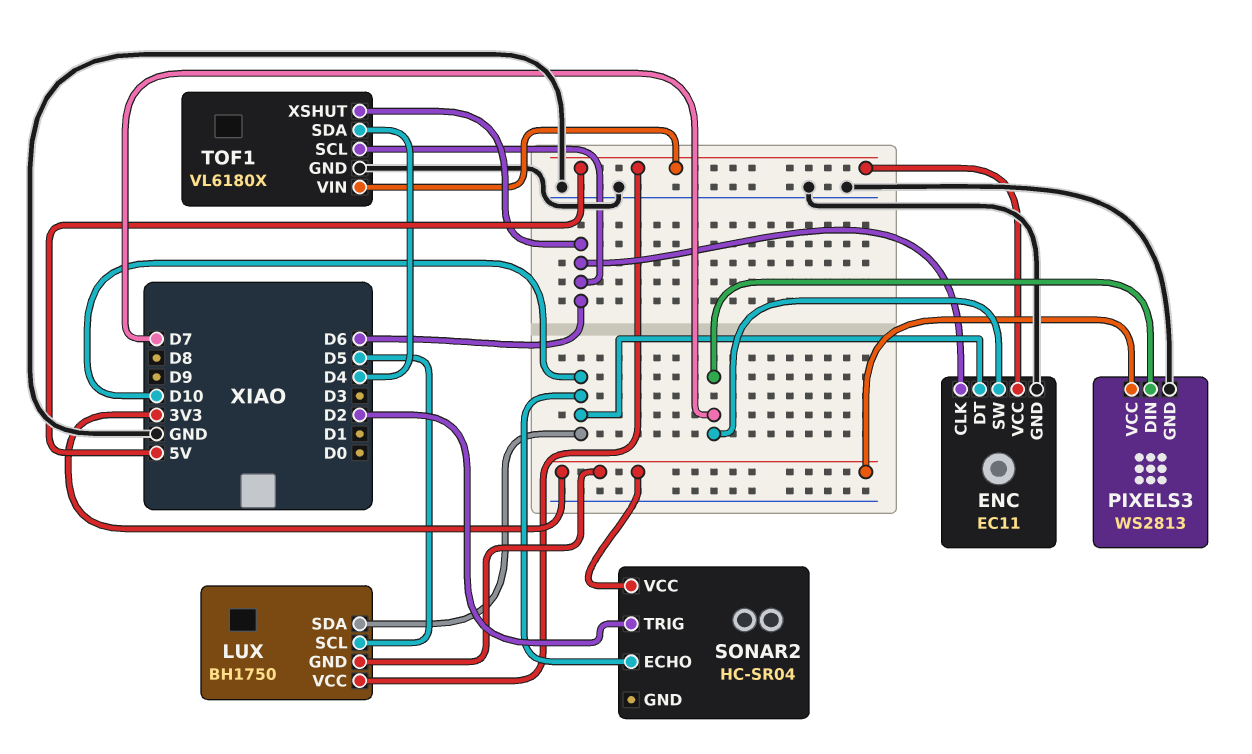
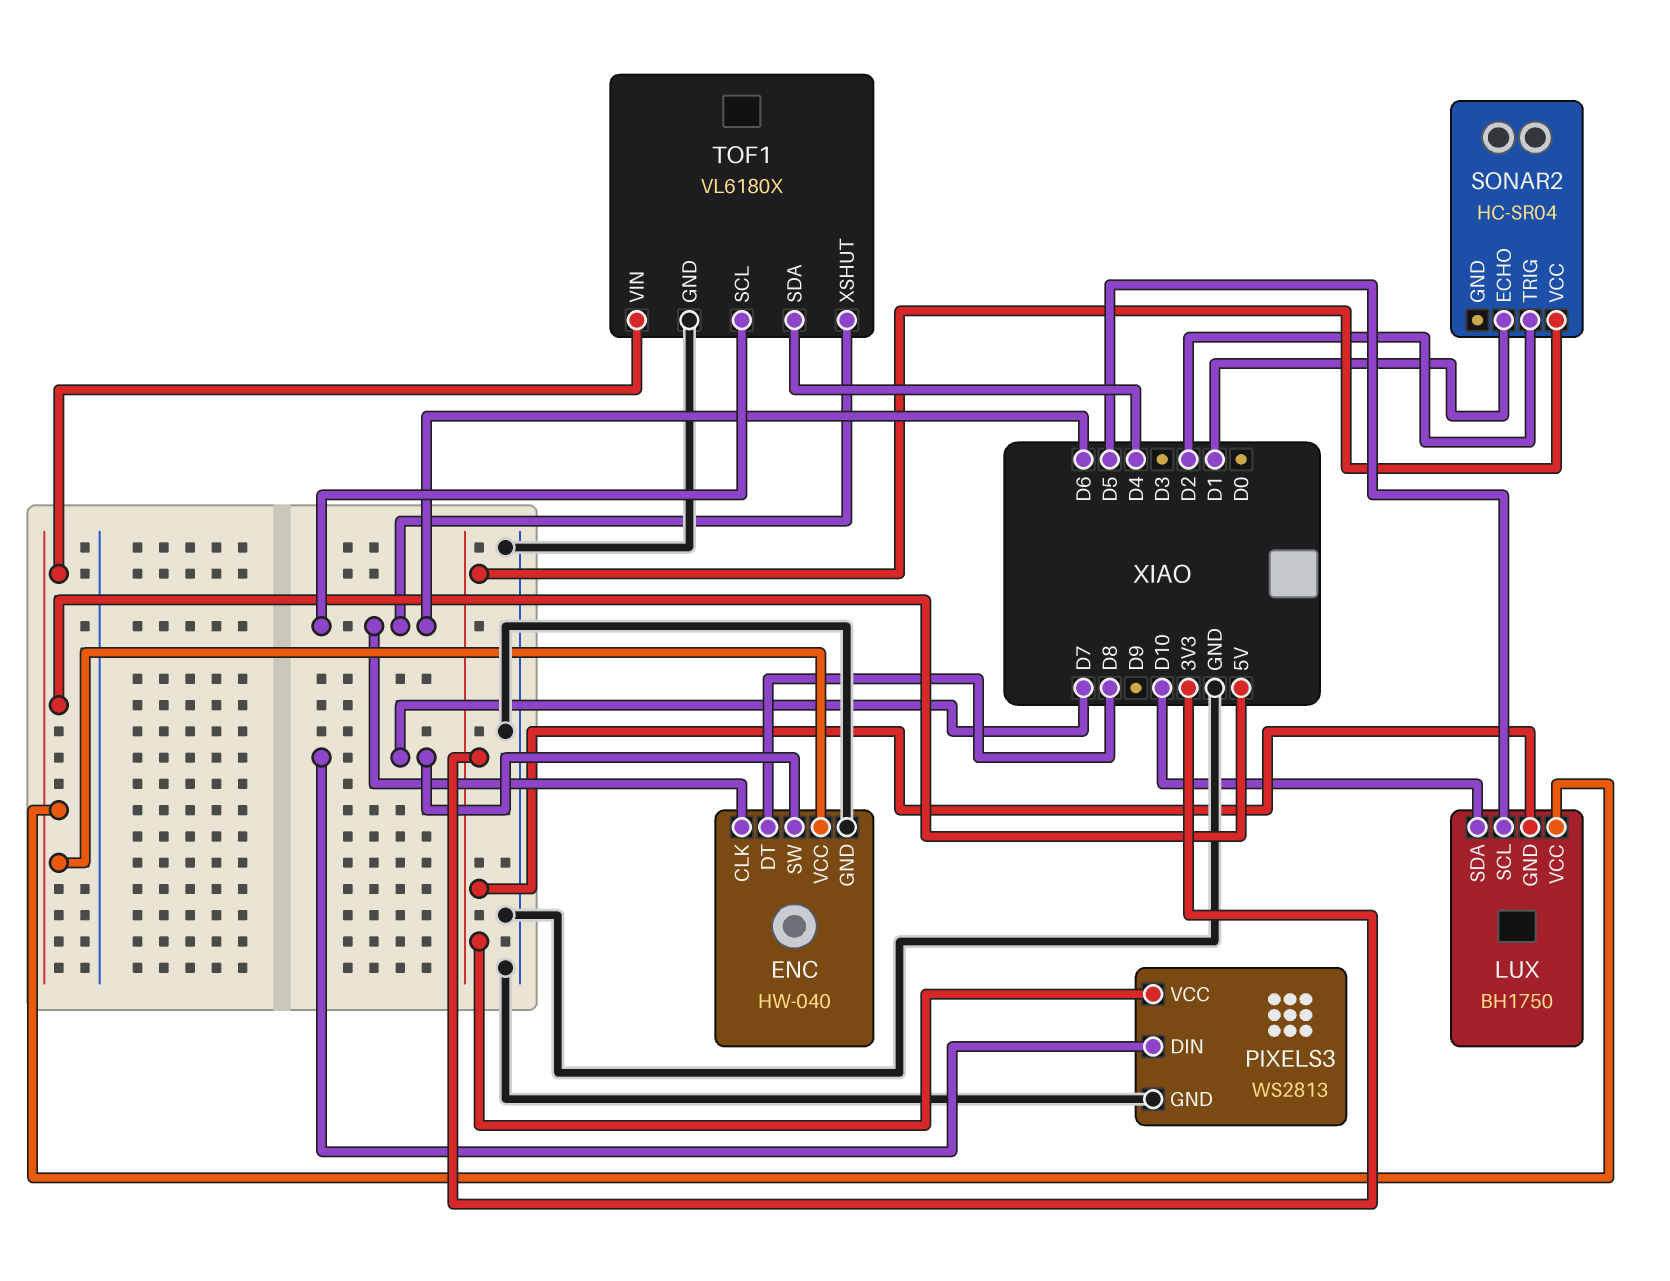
ENC: EC11 -> HW-040
ENC pin DT: D10 -> D8
SONAR2 pin ECHO: D10 -> D1

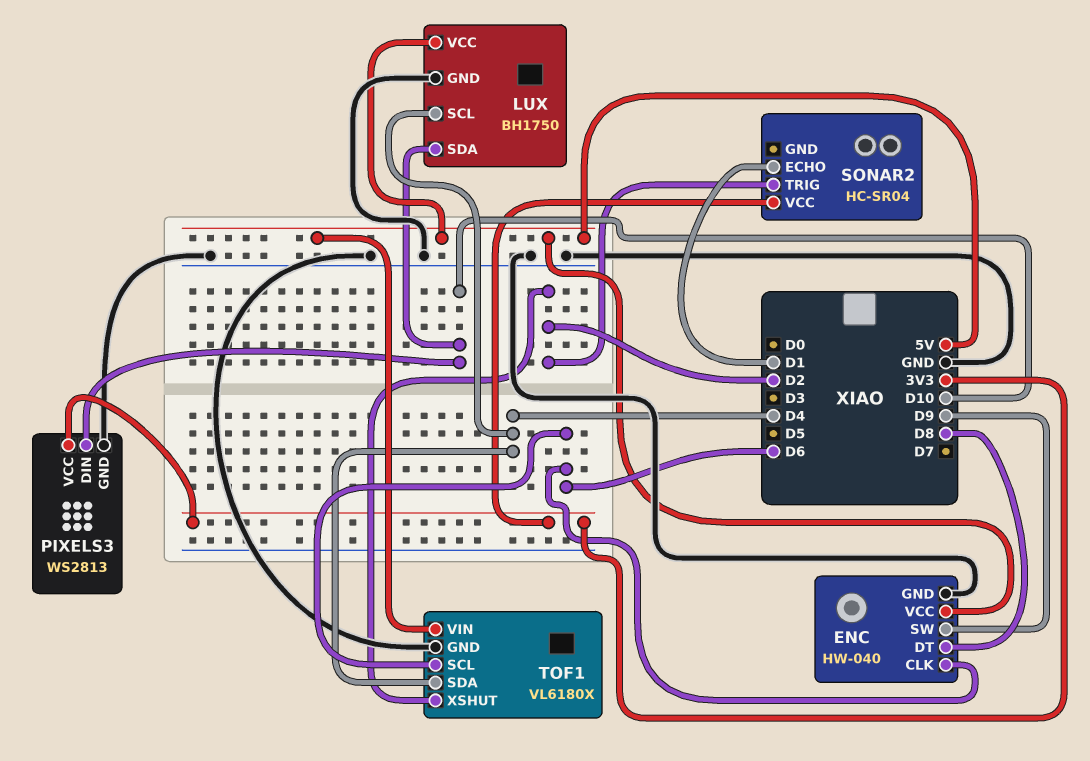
ENC pin SW: D7 -> D9
LUX pin GND: 3V3 -> GND
LUX pin SCL: D5 -> D4
PIXELS3 pin DIN: D7 -> D10
TOF1 pin XSHUT: D6 -> D2

